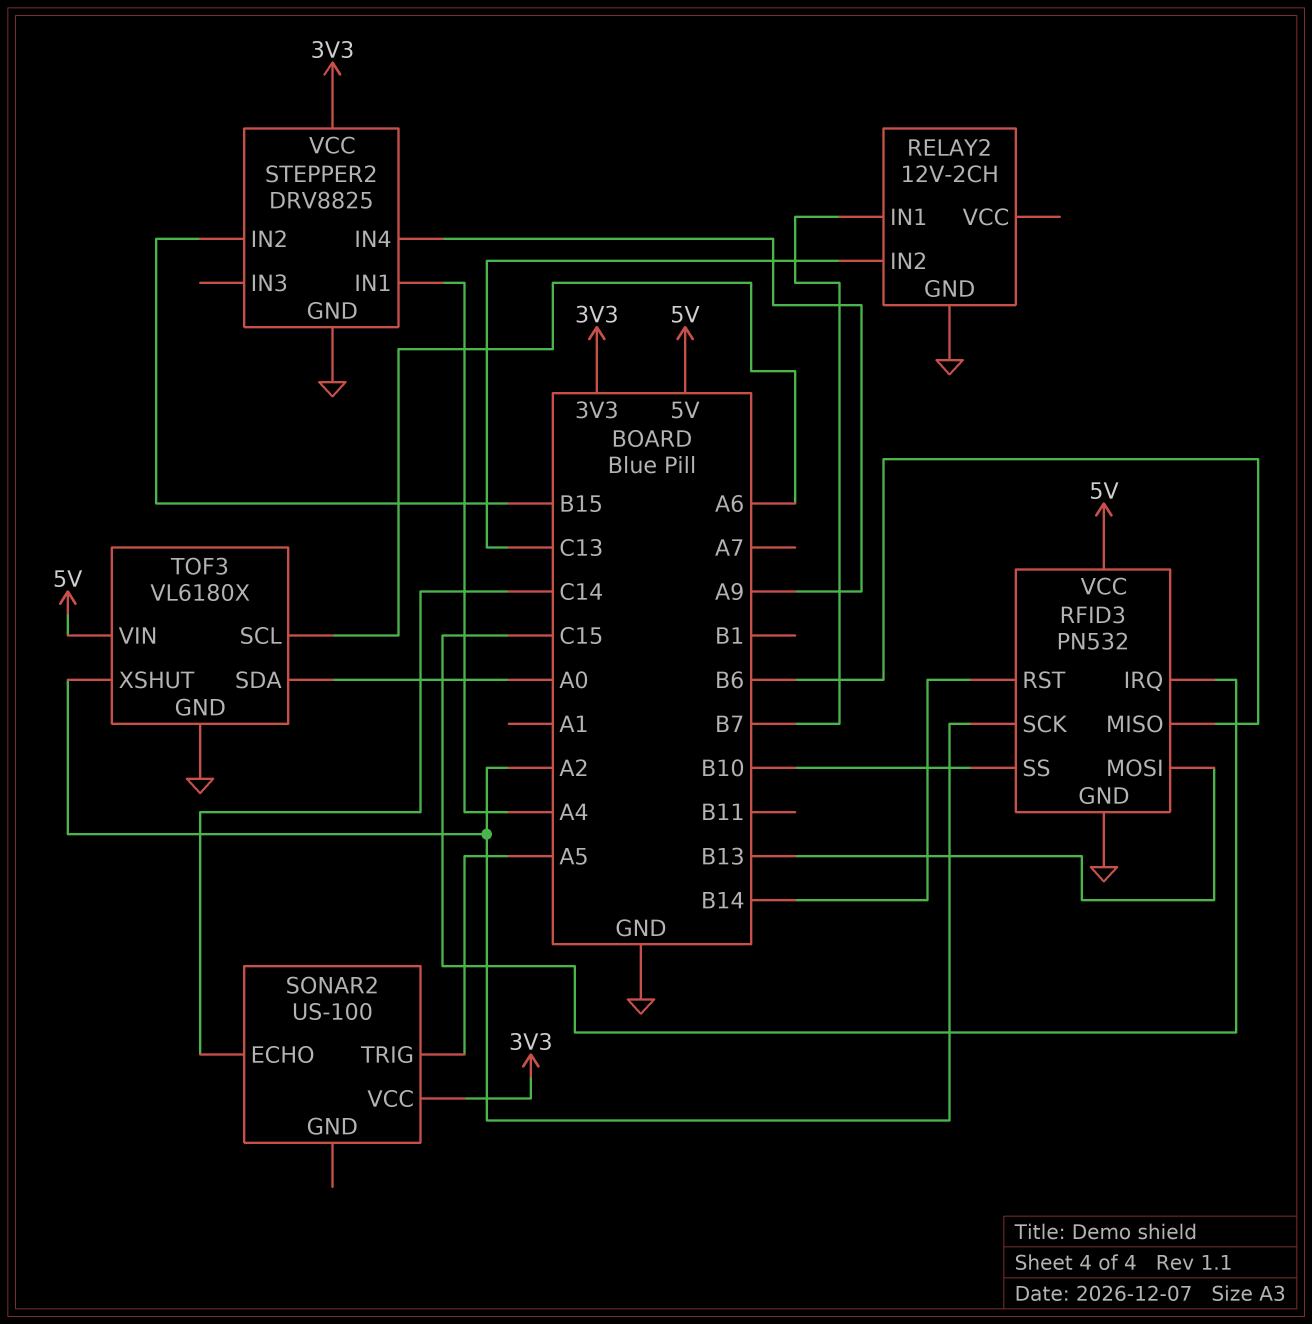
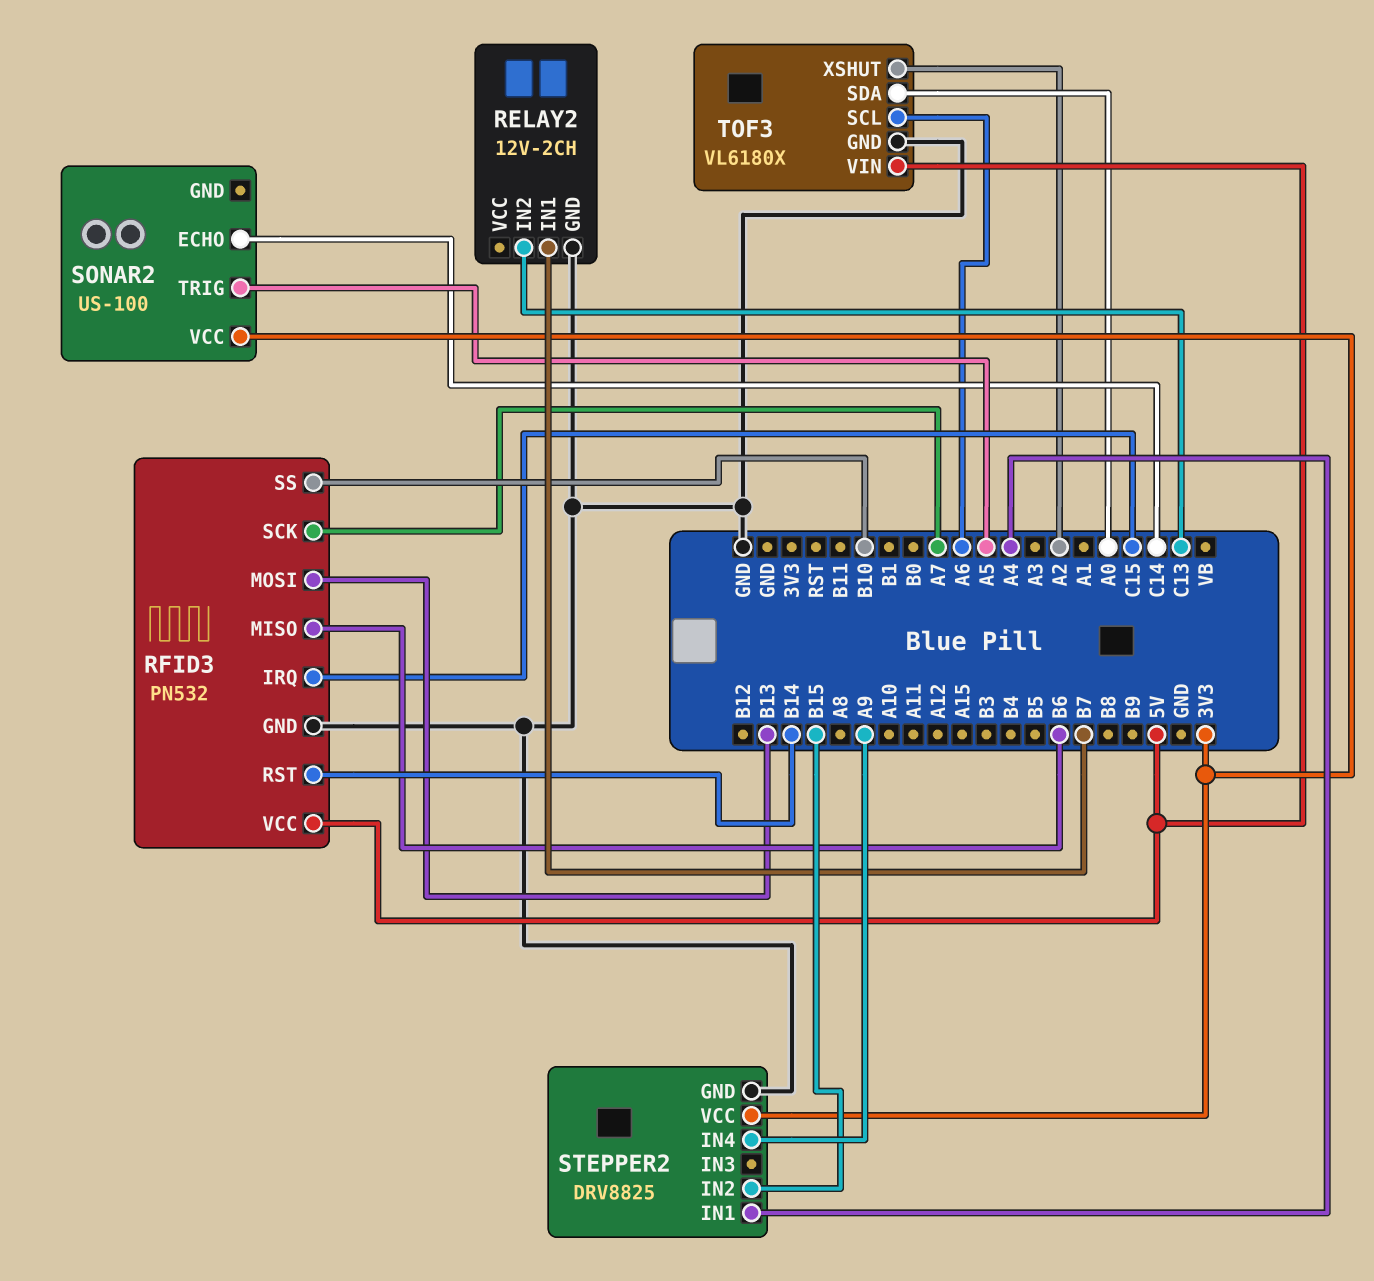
RFID3 pin SCK: A2 -> A7

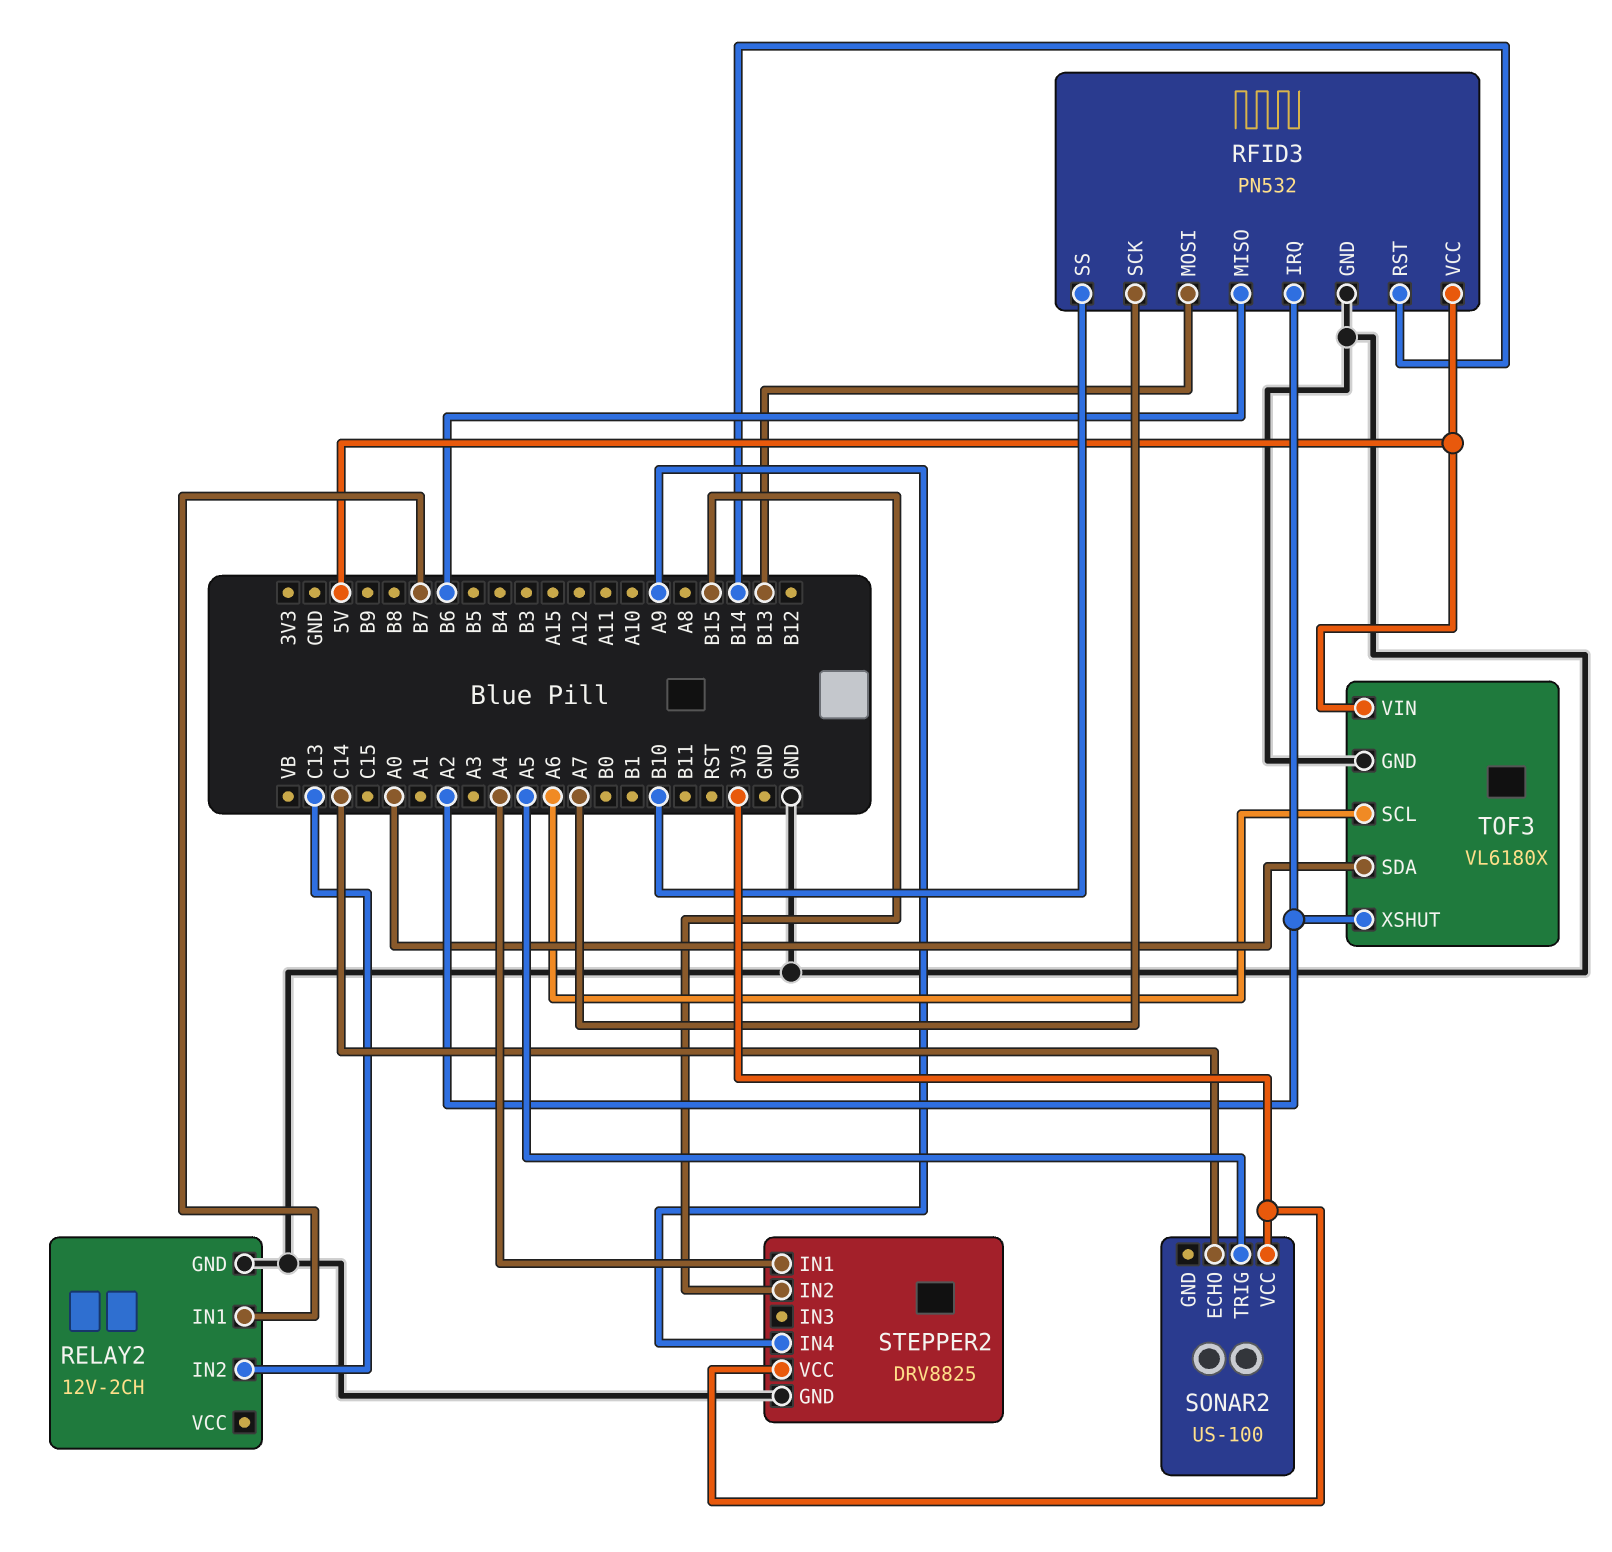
RFID3 pin IRQ: C15 -> A2

